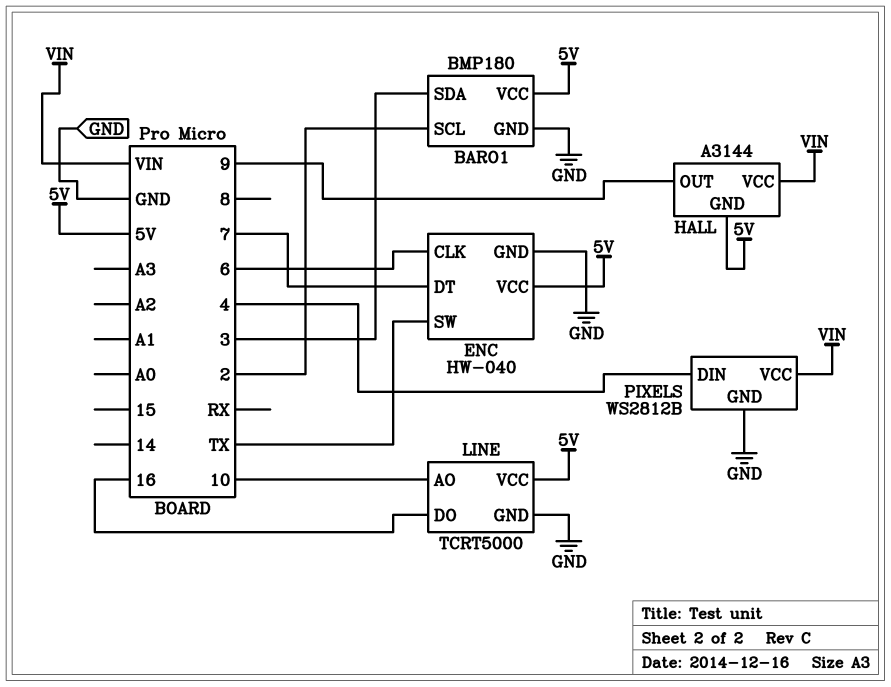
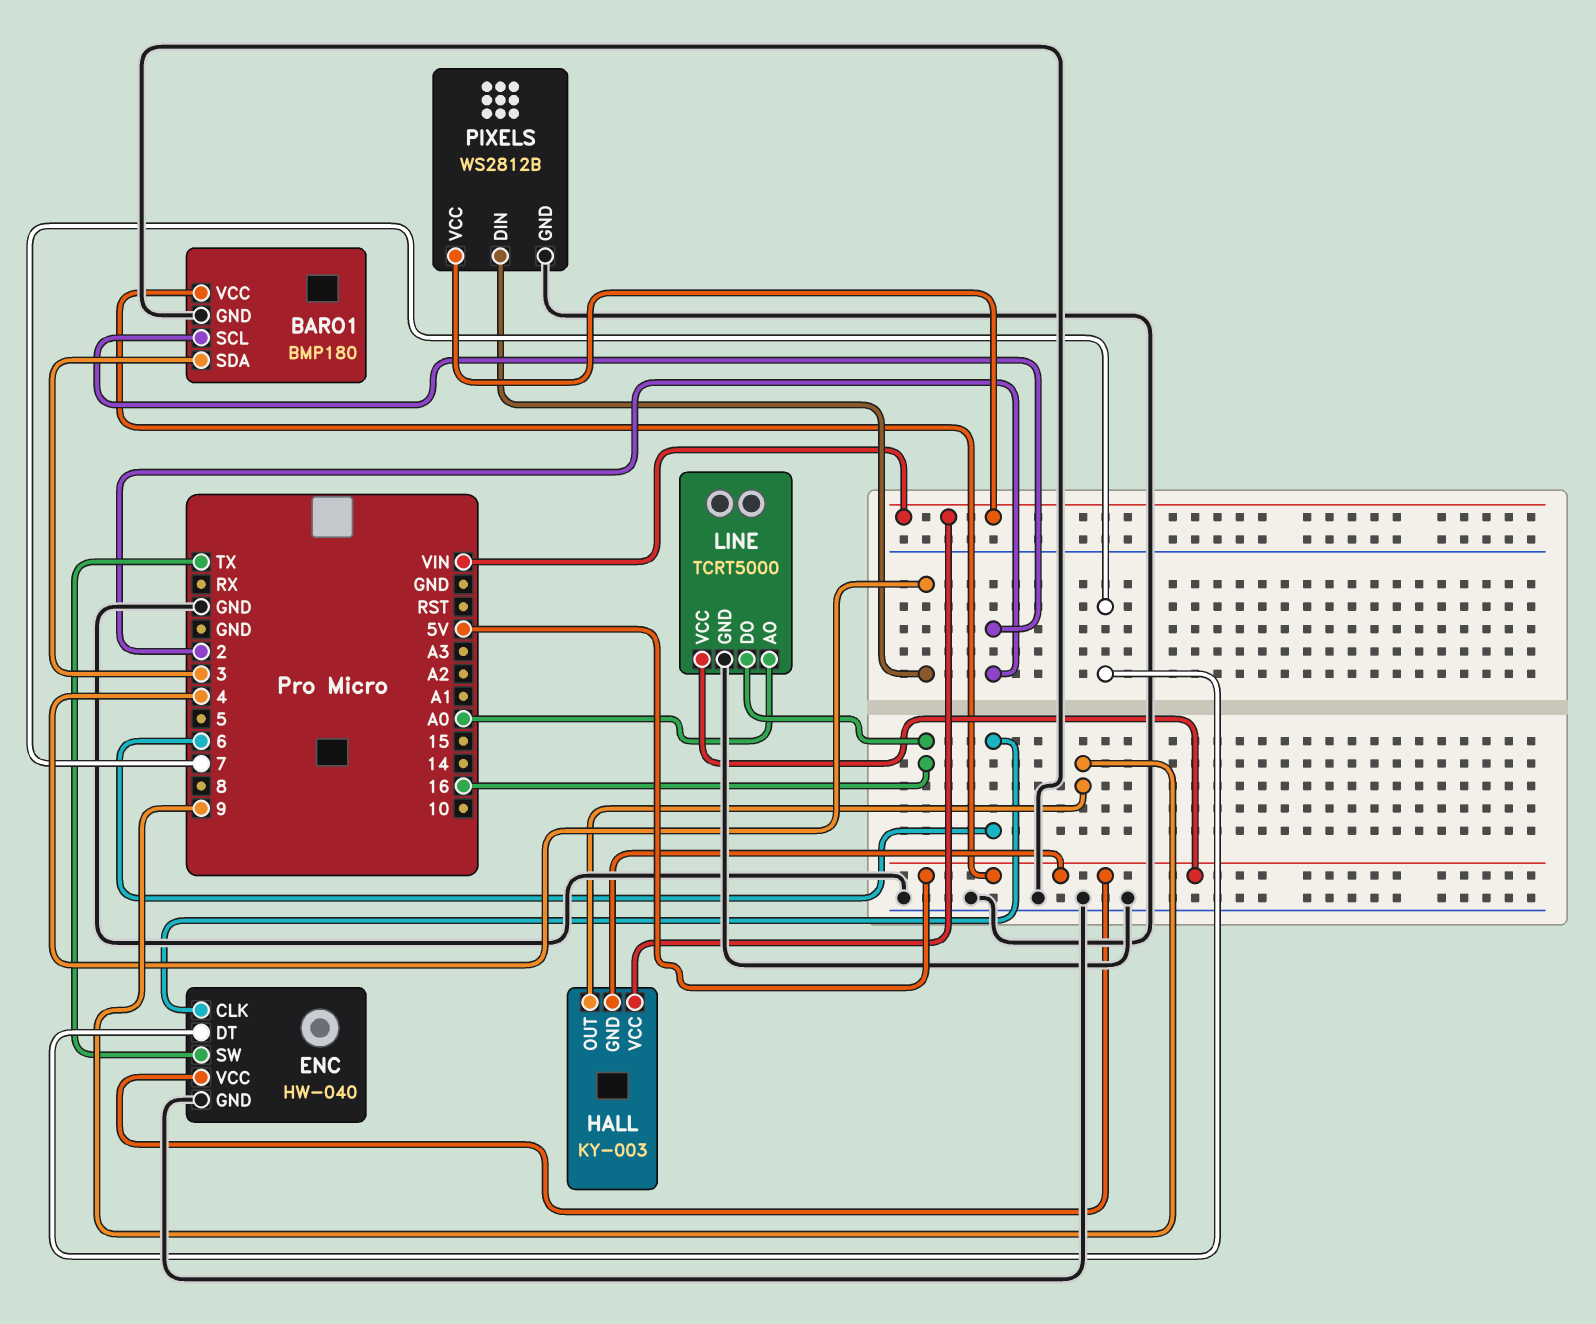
HALL: A3144 -> KY-003
LINE pin AO: 10 -> A0

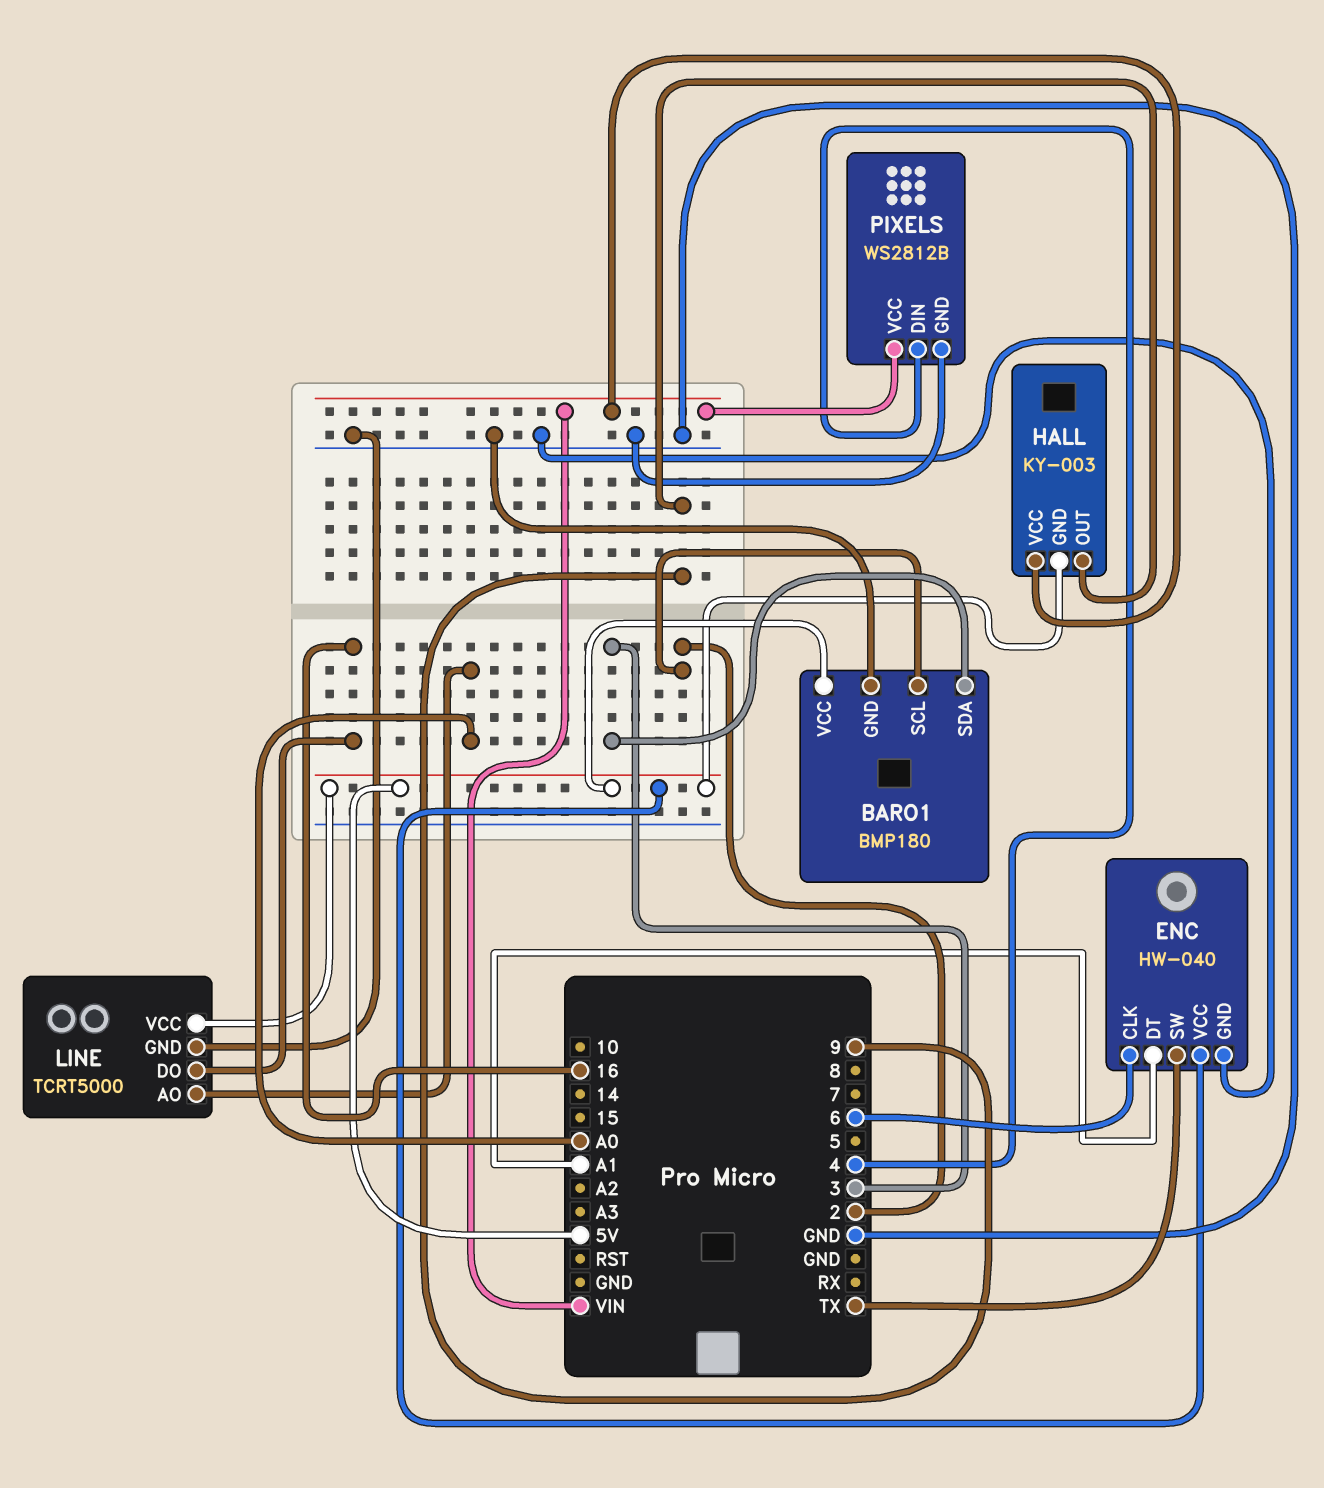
ENC pin DT: 7 -> A1

